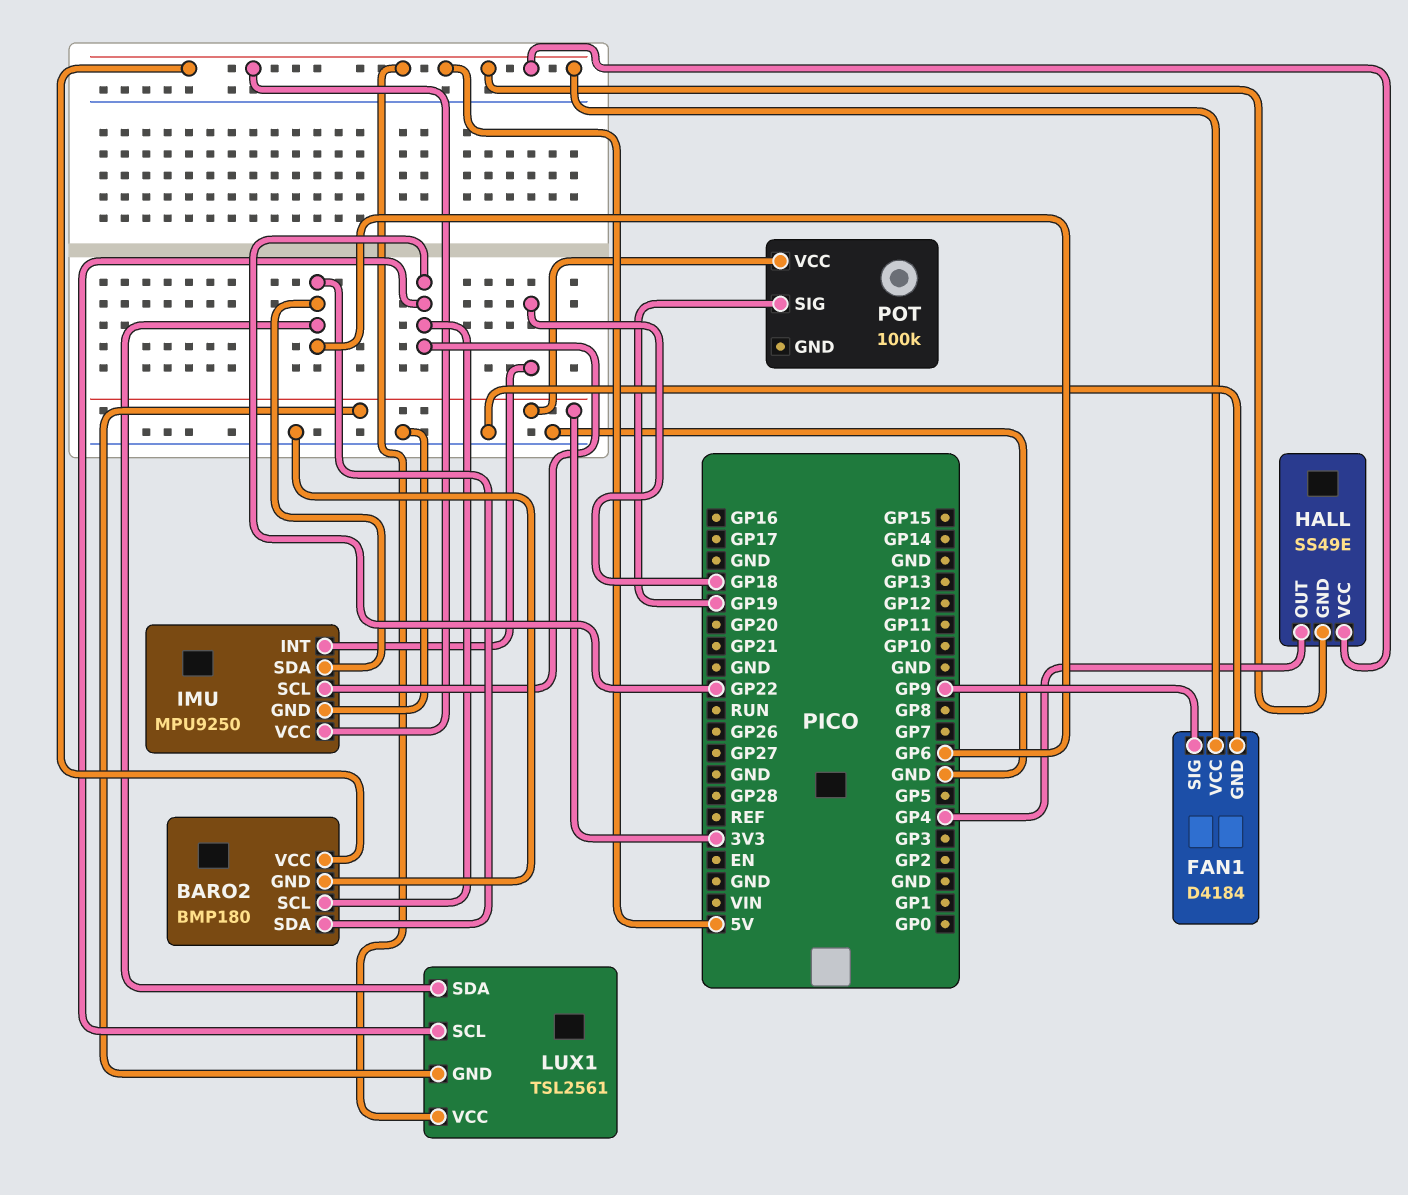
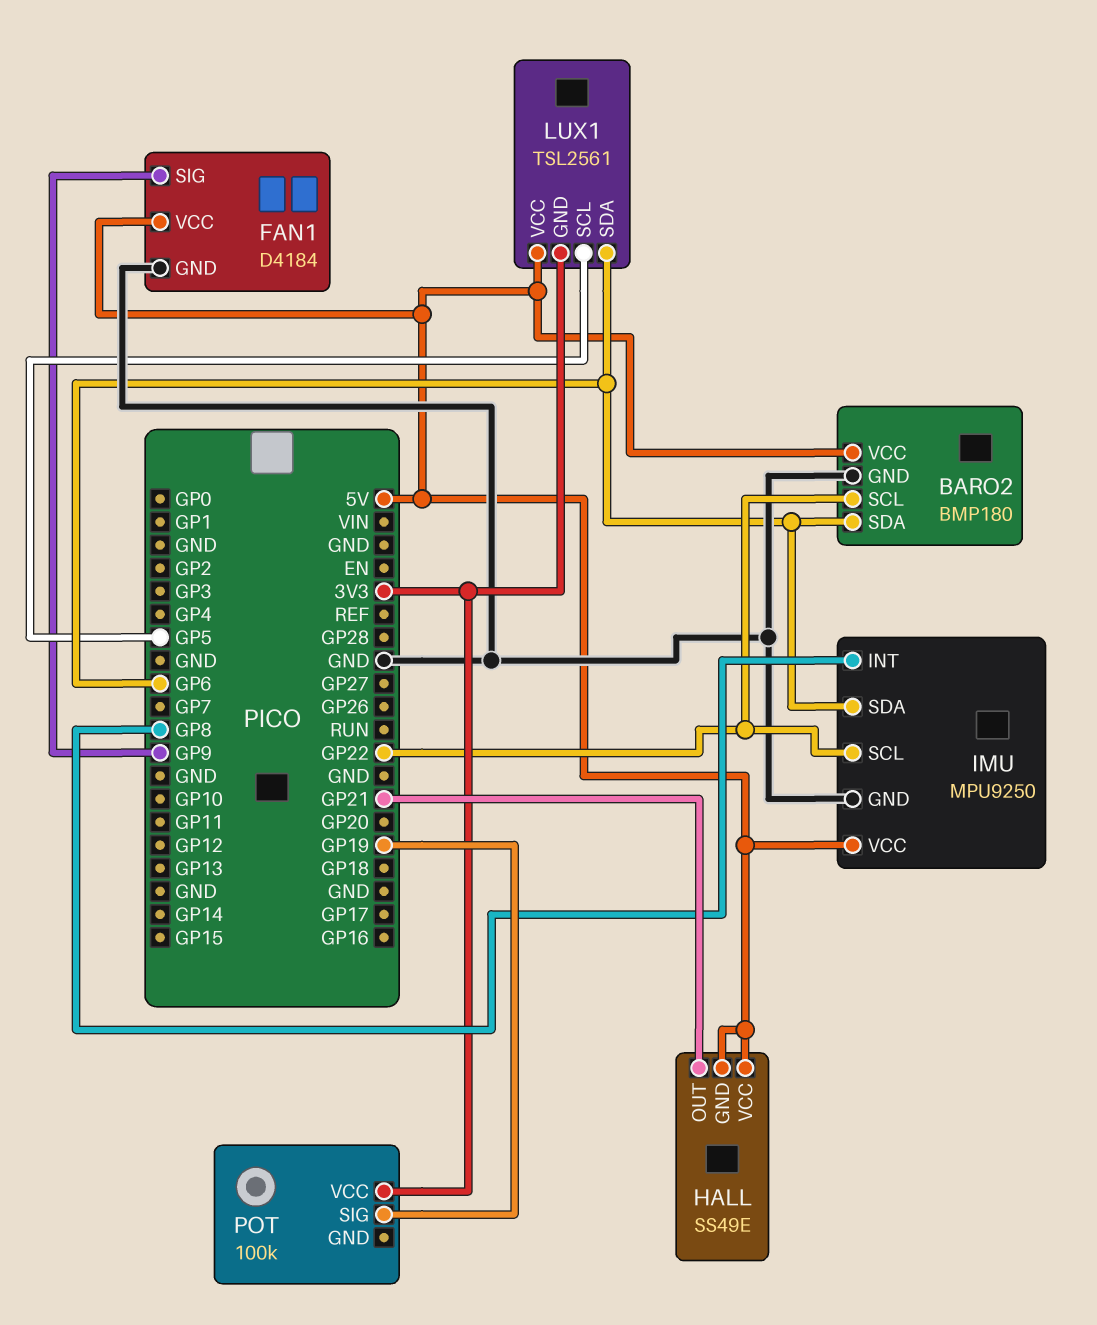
HALL pin OUT: GP4 -> GP21
IMU pin INT: GP18 -> GP8
LUX1 pin SCL: GP22 -> GP5

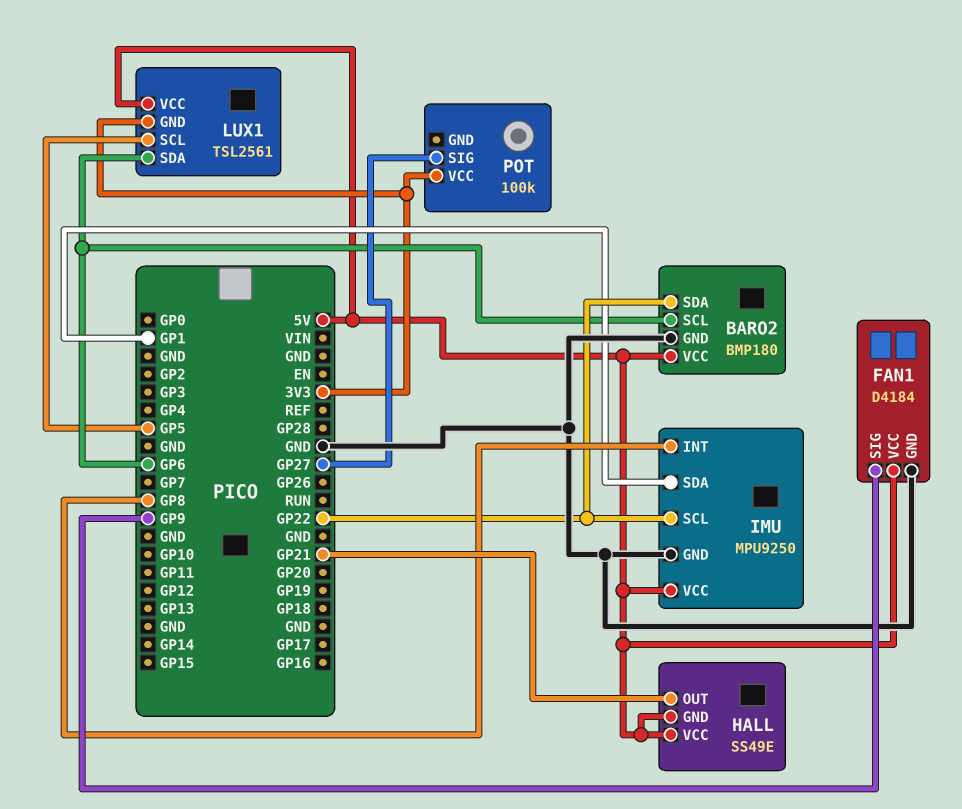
BARO2 pin SCL: GP22 -> GP6
BARO2 pin SDA: GP6 -> GP22
IMU pin SDA: GP6 -> GP1
POT pin SIG: GP19 -> GP27

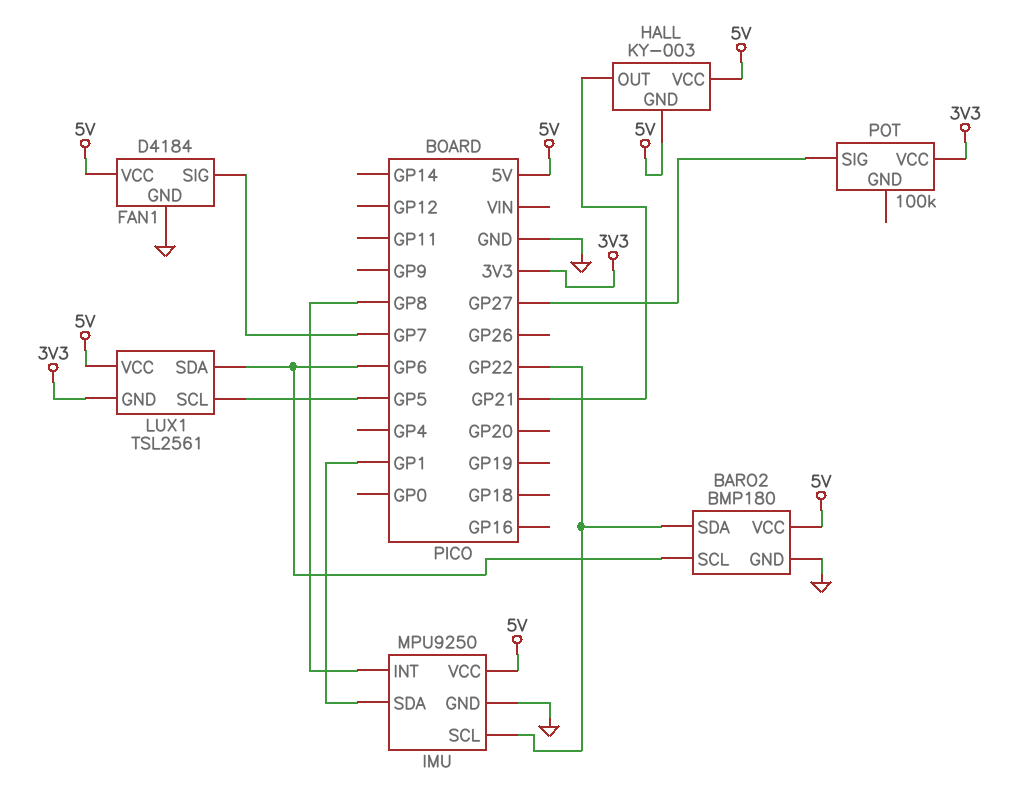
FAN1 pin SIG: GP9 -> GP7
HALL: SS49E -> KY-003

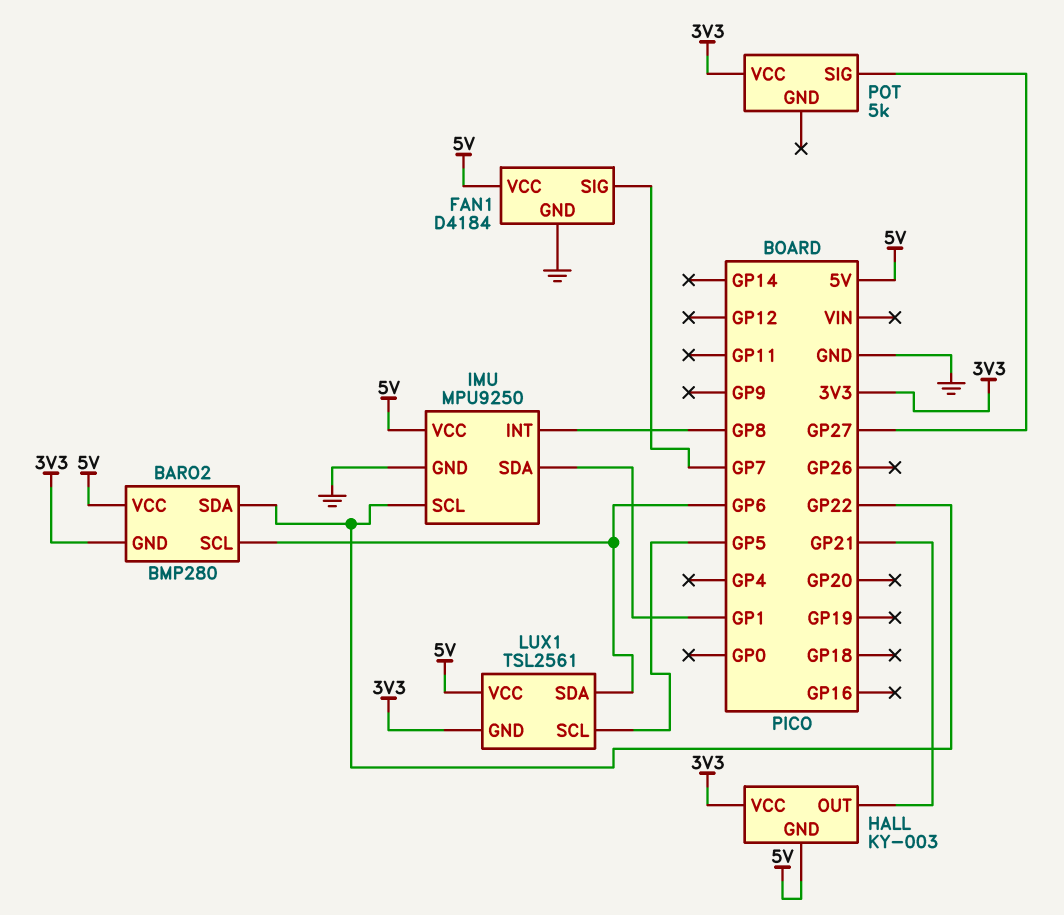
BARO2: BMP180 -> BMP280
BARO2 pin GND: GND -> 3V3
HALL pin VCC: 5V -> 3V3
POT: 100k -> 5k

